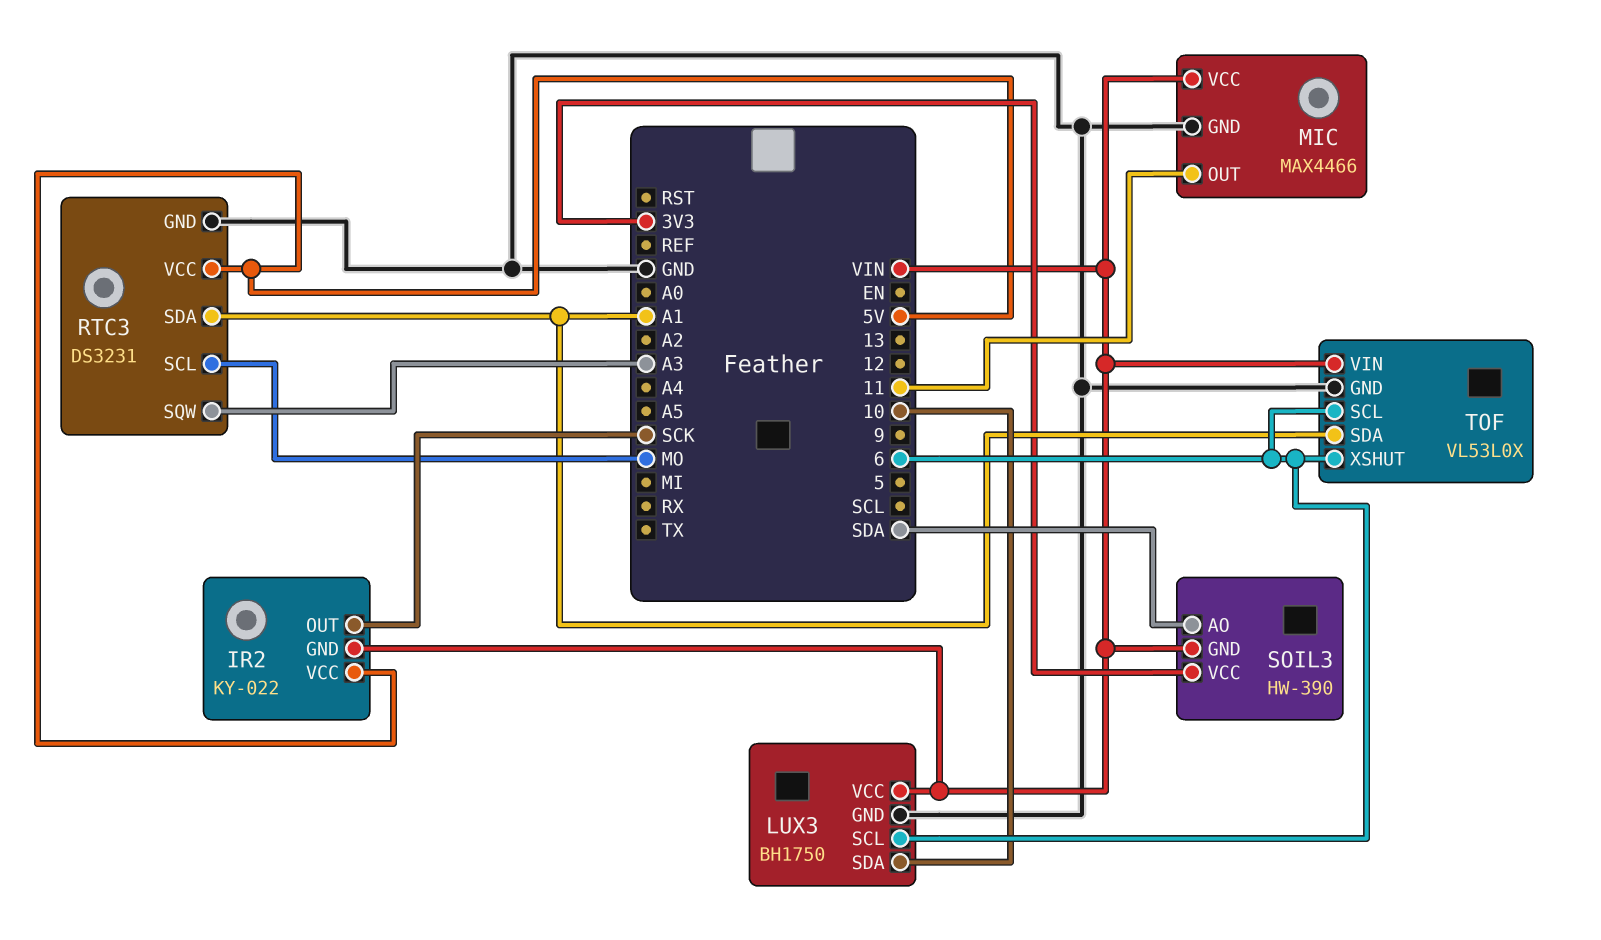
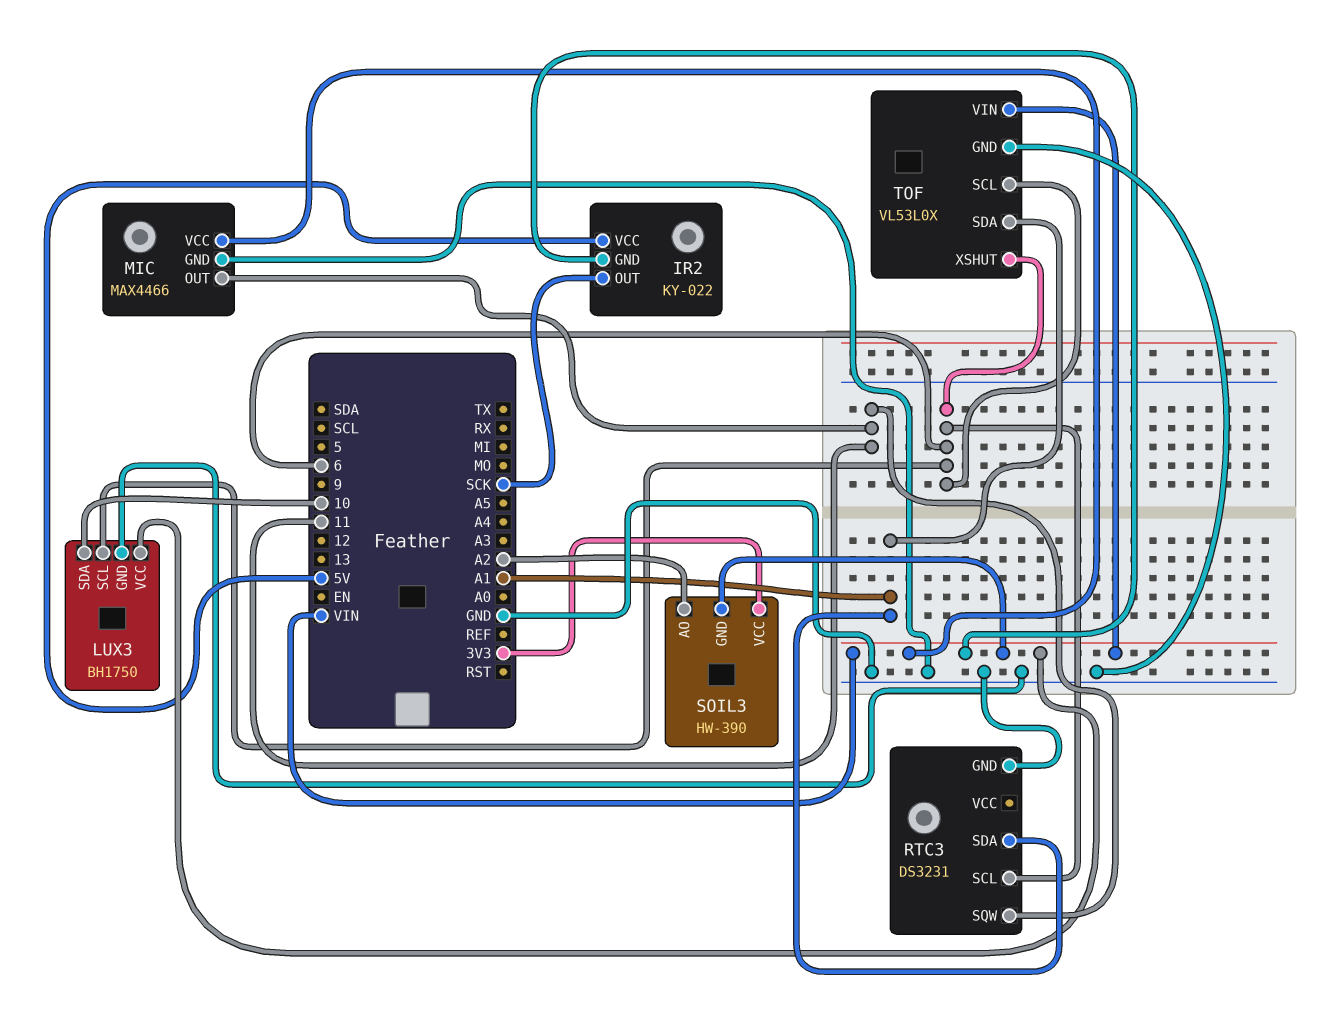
RTC3 pin SCL: MO -> 6
RTC3 pin SQW: A3 -> 11
RTC3 pin VCC: 5V -> none
SOIL3 pin AO: SDA -> A2

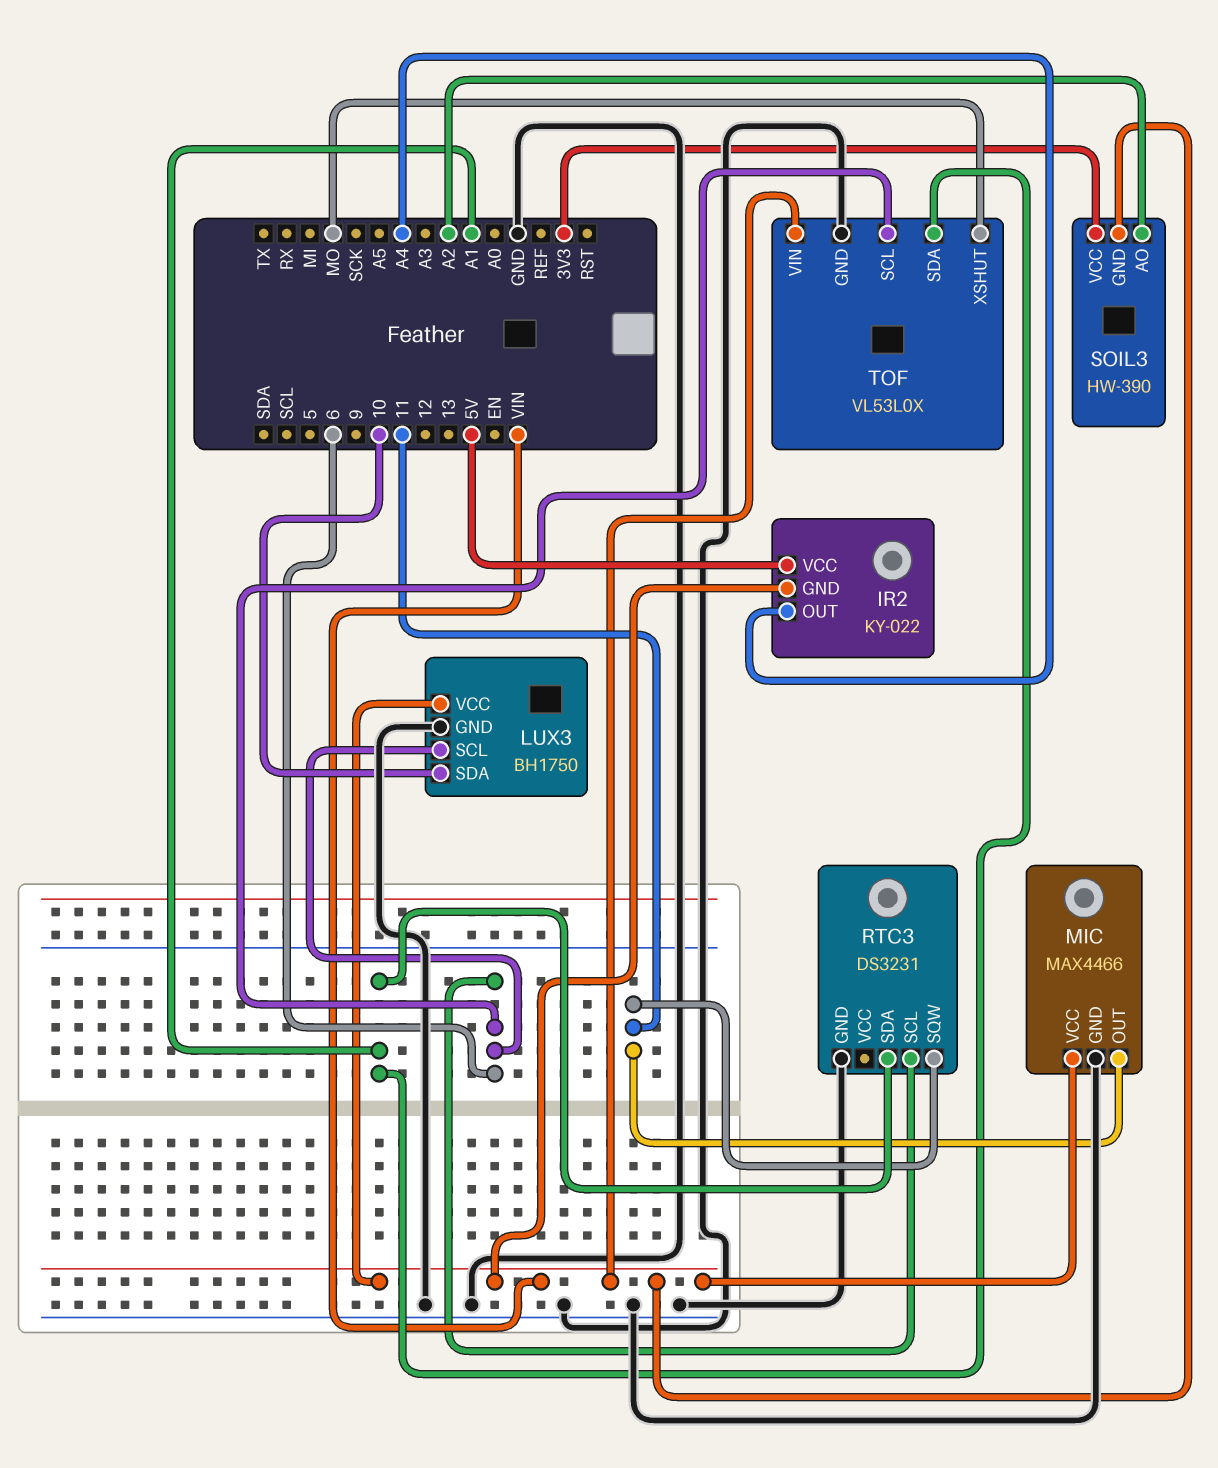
IR2 pin OUT: SCK -> A4
TOF pin XSHUT: 6 -> MO

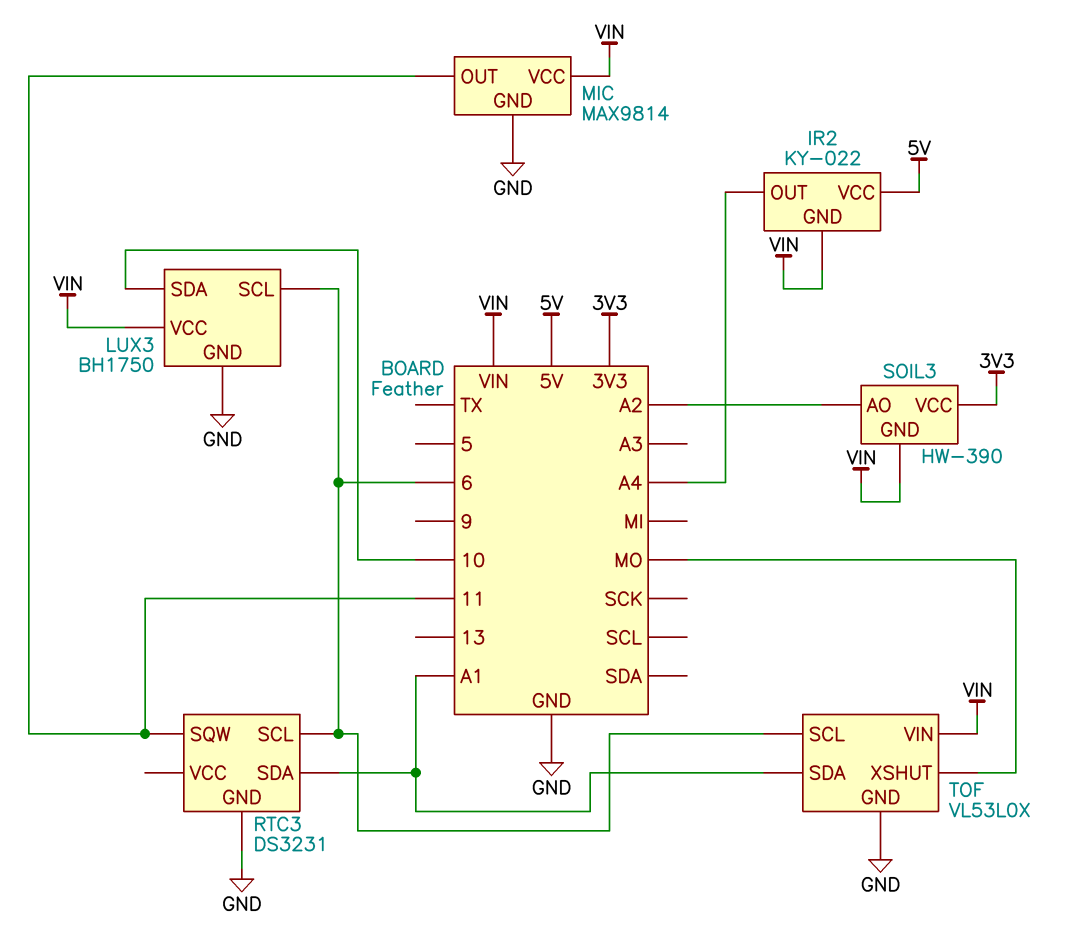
MIC: MAX4466 -> MAX9814

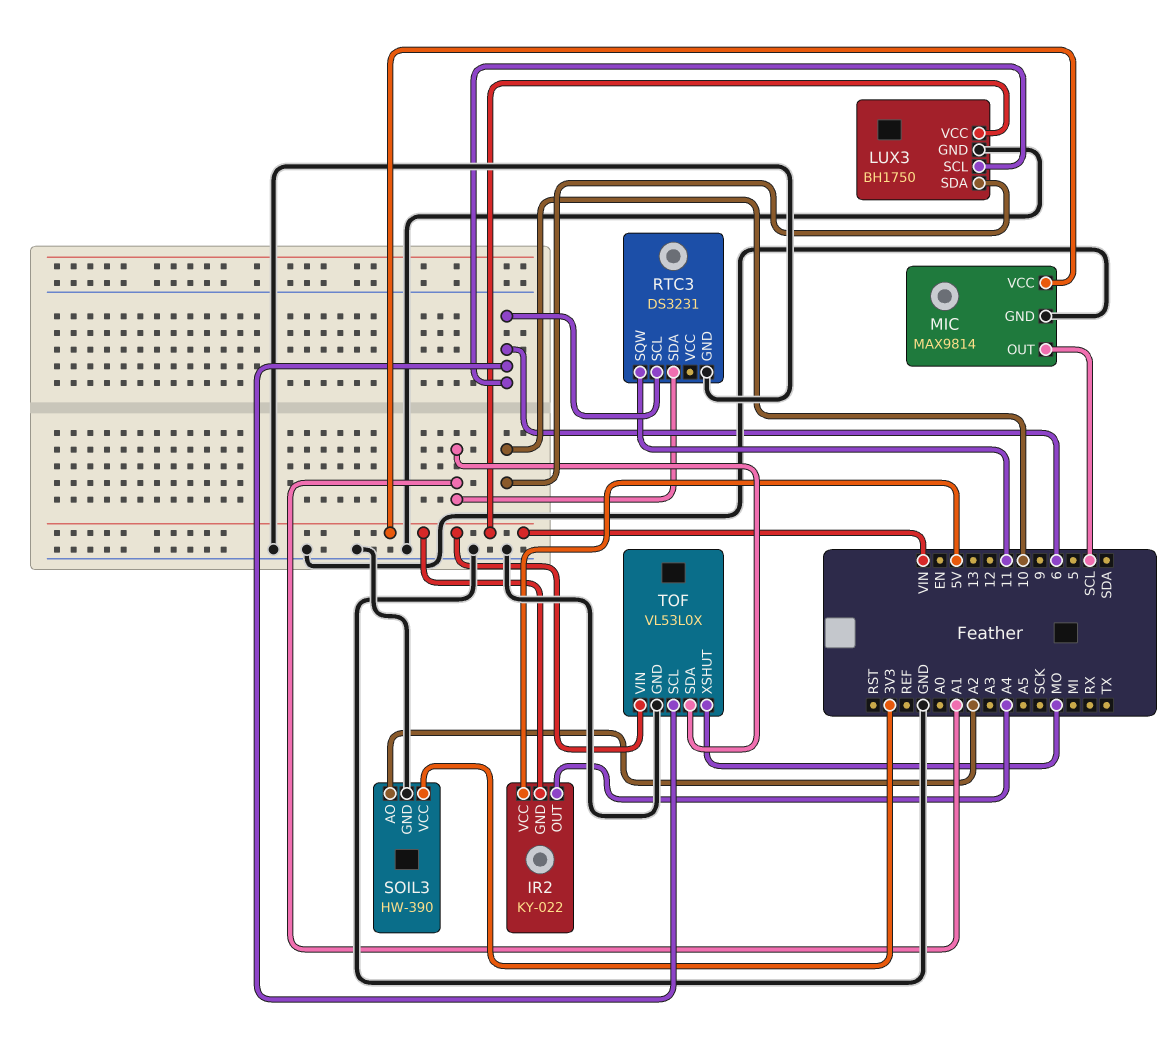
MIC pin OUT: 11 -> SCL
SOIL3 pin GND: VIN -> GND

